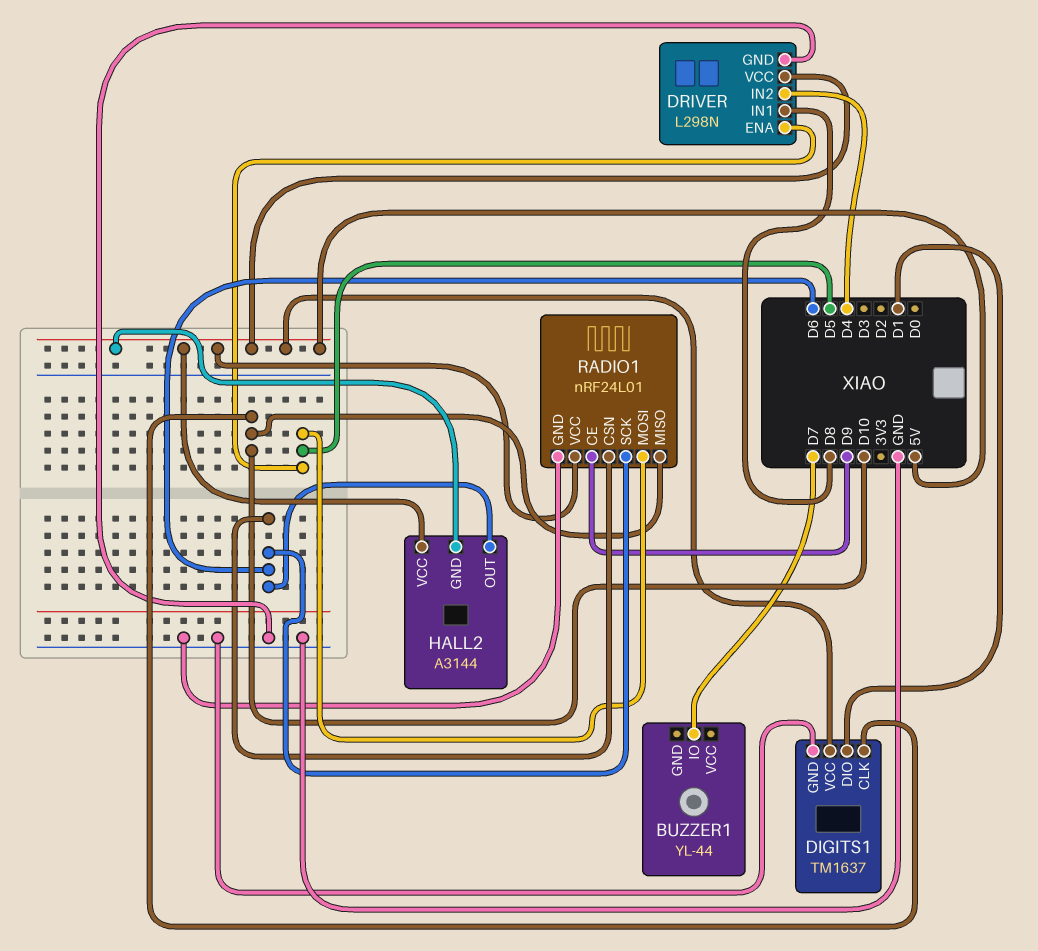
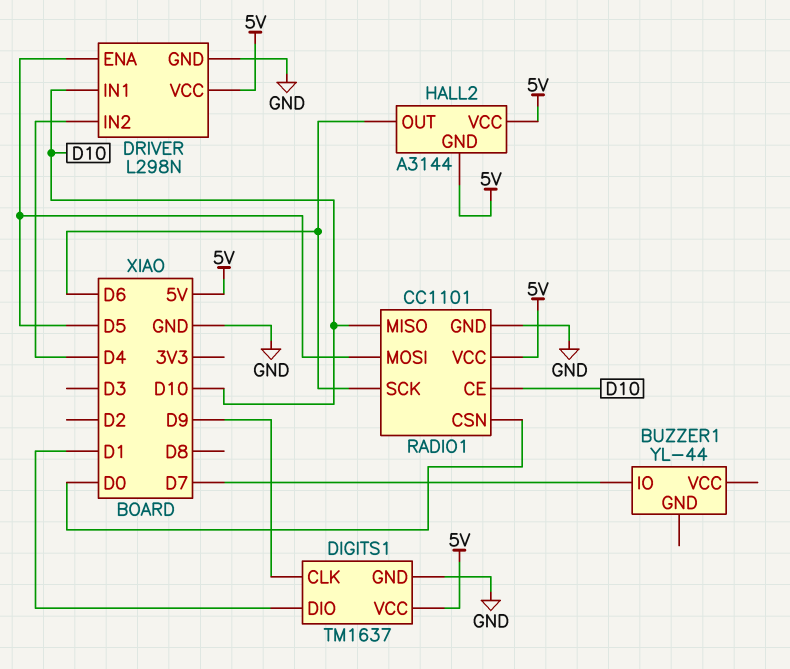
DIGITS1 pin CLK: D10 -> D9
DRIVER pin IN1: D8 -> D10
RADIO1: nRF24L01 -> CC1101
RADIO1 pin CE: D9 -> D10
RADIO1 pin CSN: D6 -> D0

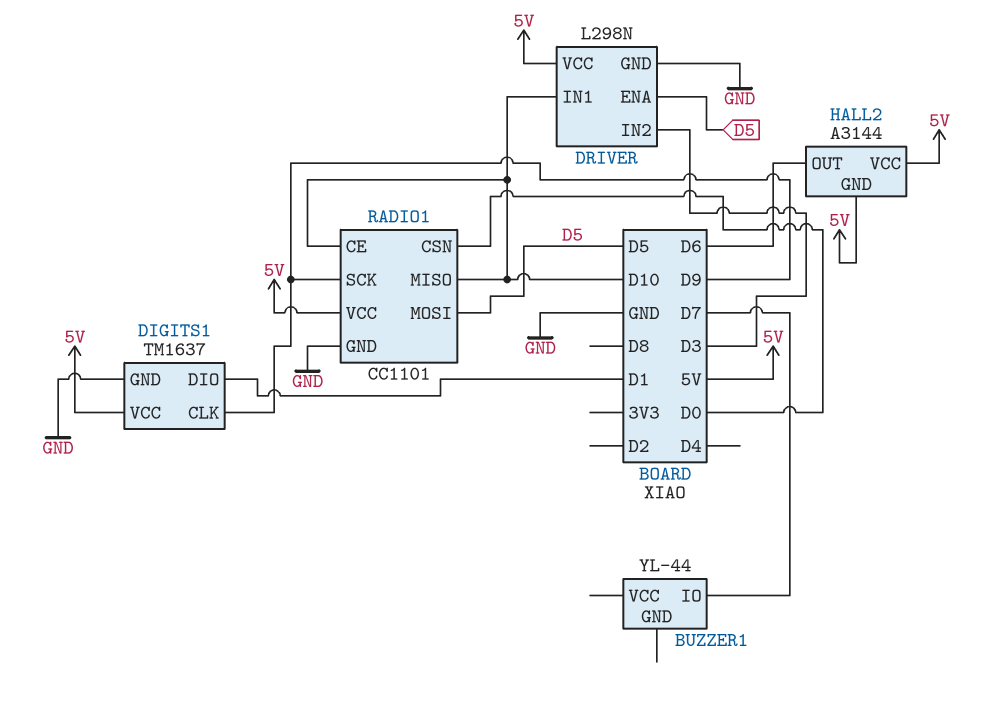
DRIVER pin IN2: D4 -> D3
RADIO1 pin SCK: D6 -> D9

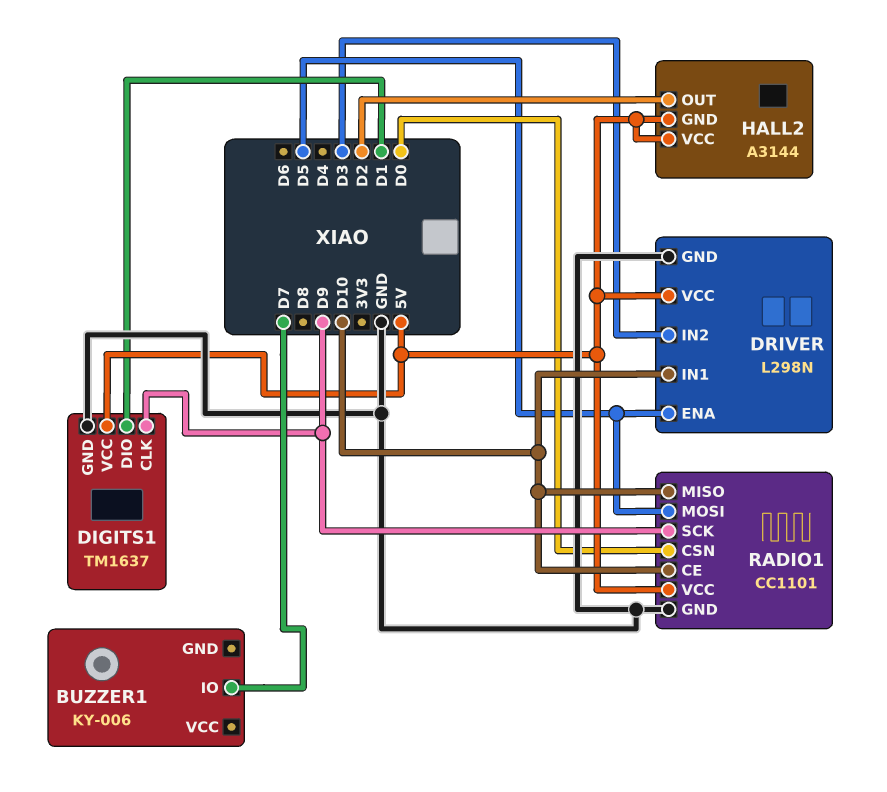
BUZZER1: YL-44 -> KY-006
HALL2 pin OUT: D6 -> D2

